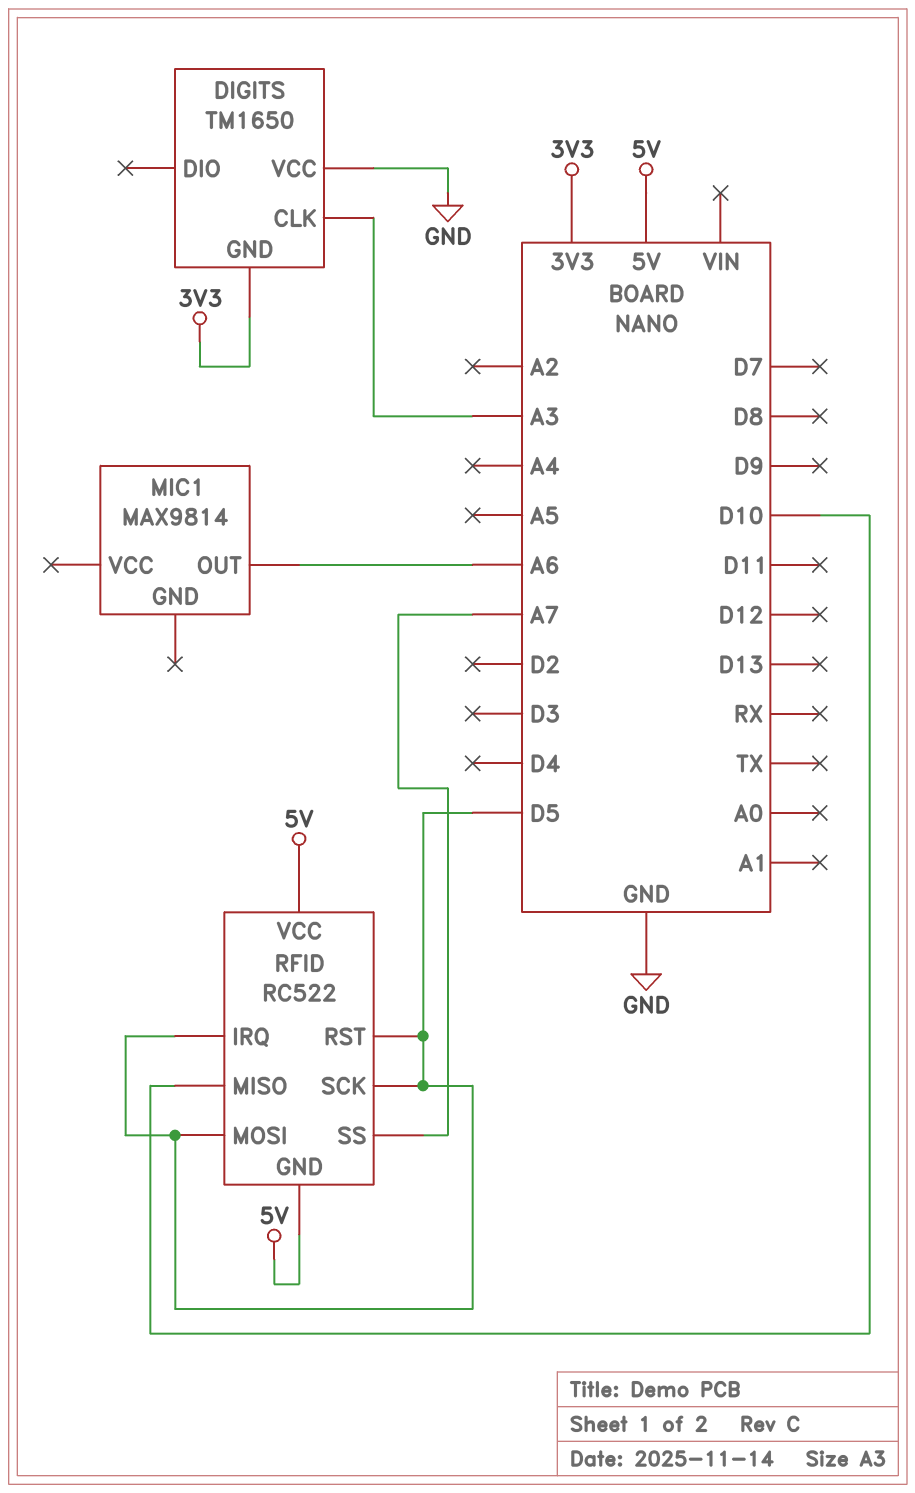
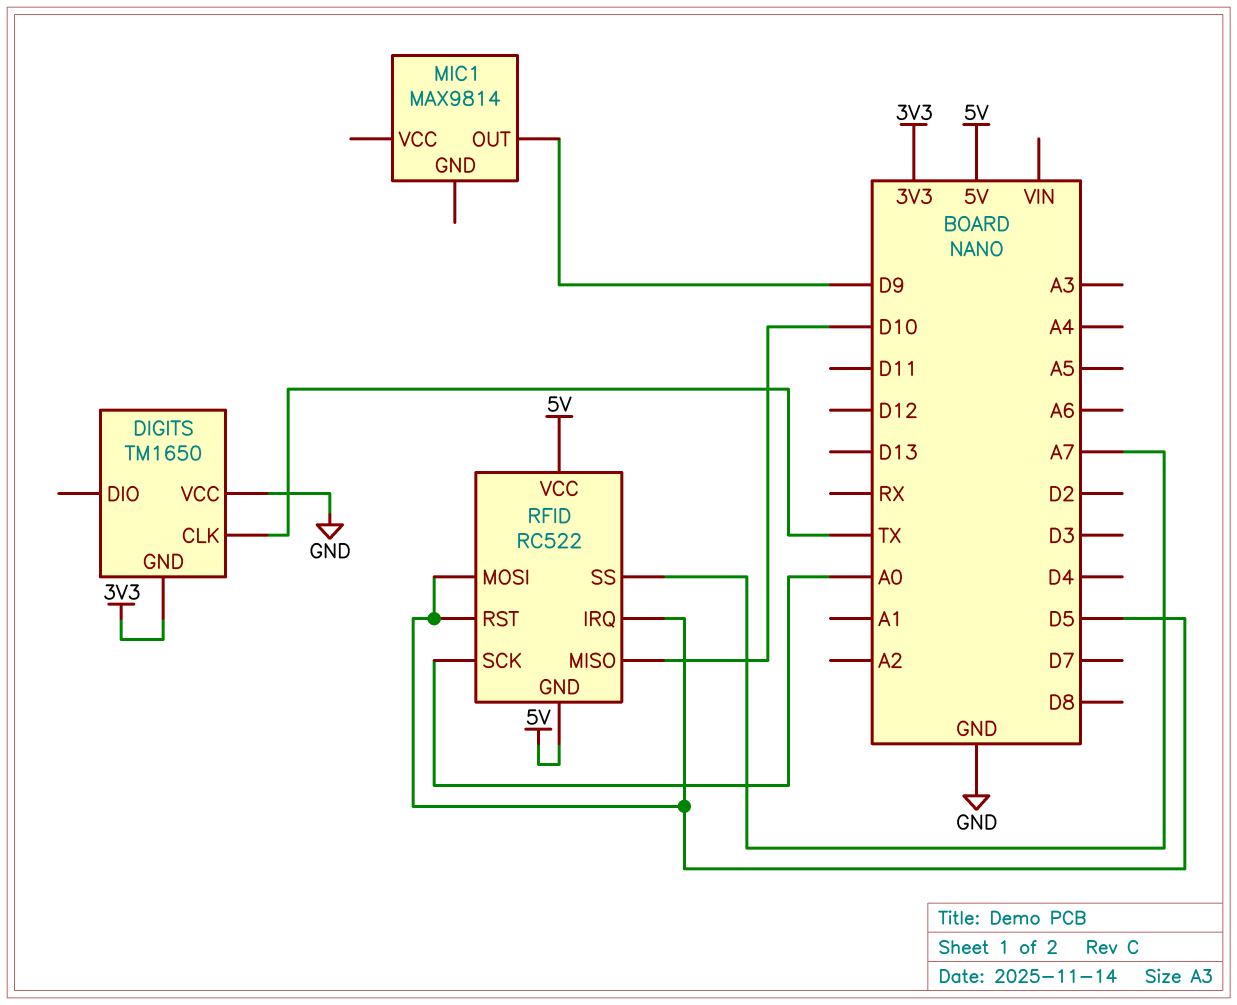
DIGITS pin CLK: A3 -> TX
MIC1 pin OUT: A6 -> D9
RFID pin SCK: D5 -> A0

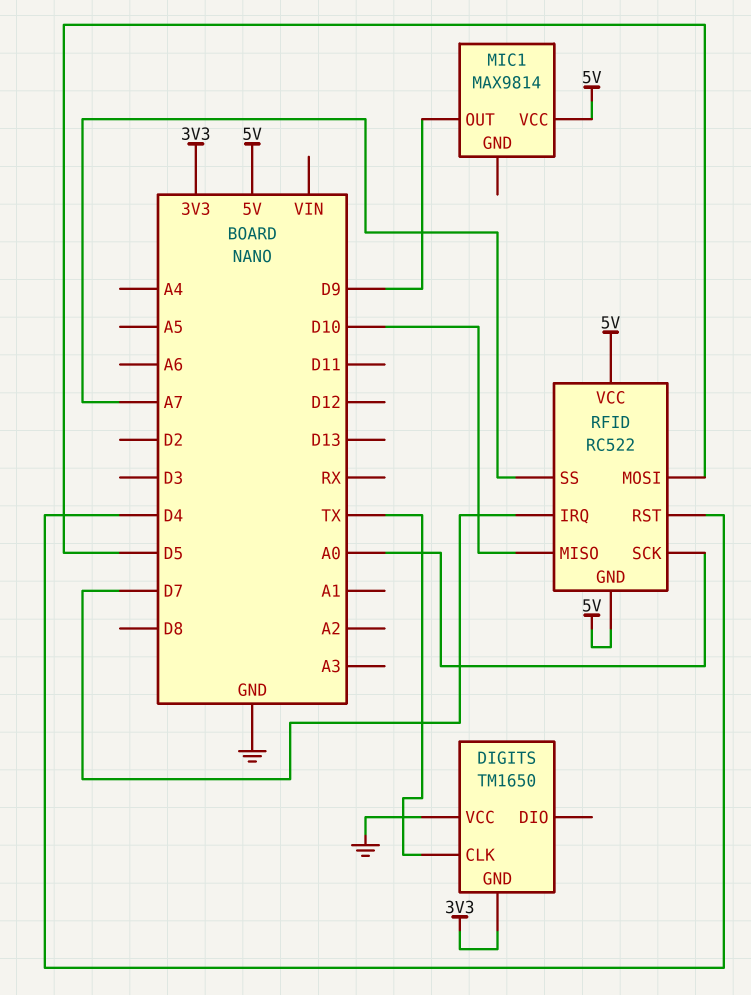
MIC1 pin VCC: none -> 5V
RFID pin IRQ: D5 -> D7
RFID pin RST: D5 -> D4

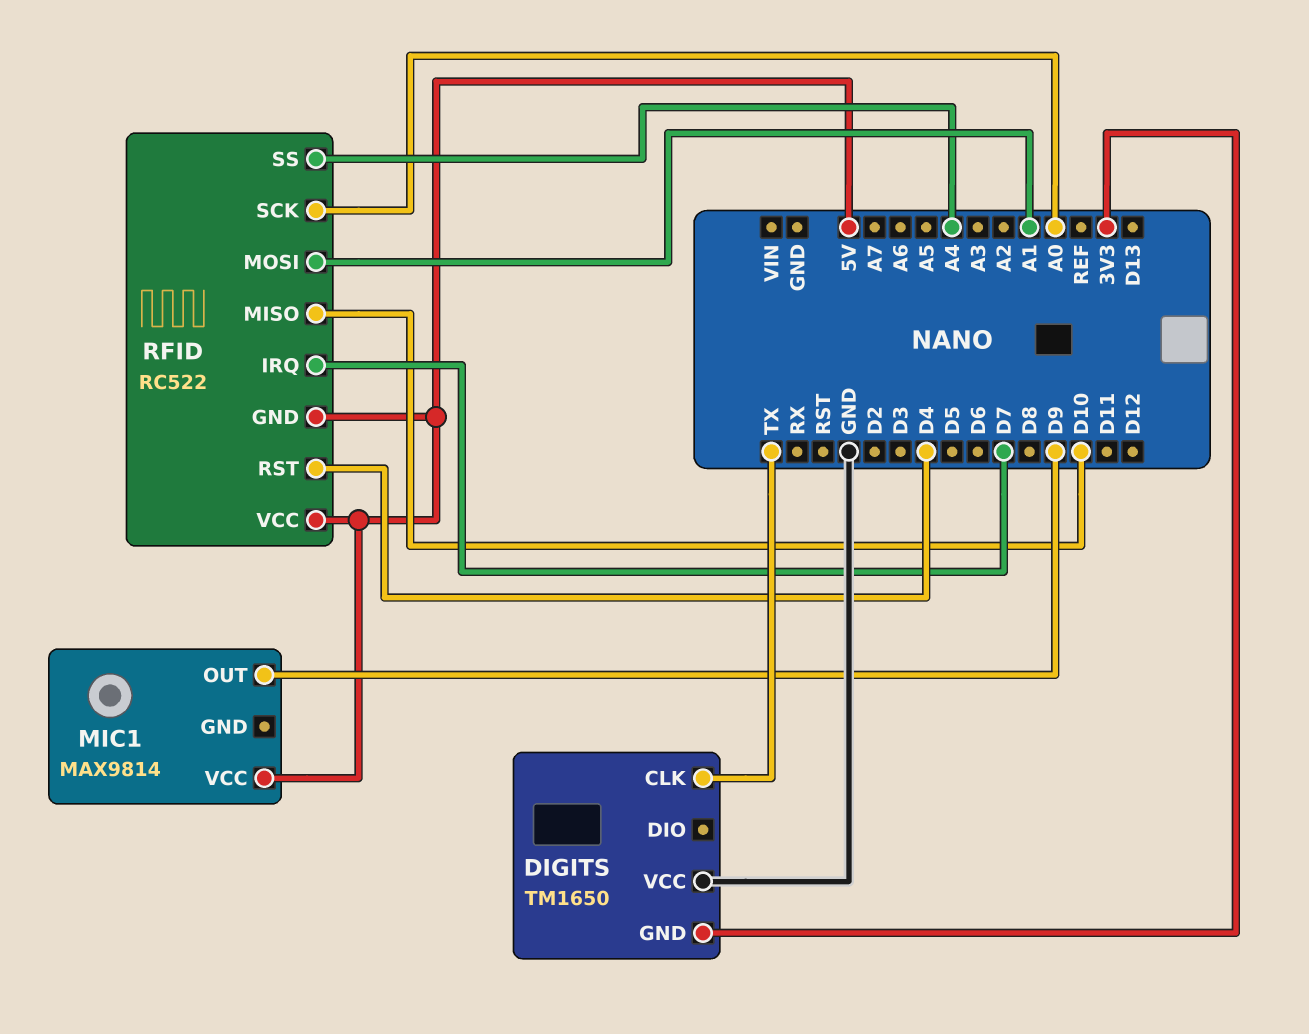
RFID pin MOSI: D5 -> A1
RFID pin SS: A7 -> A4

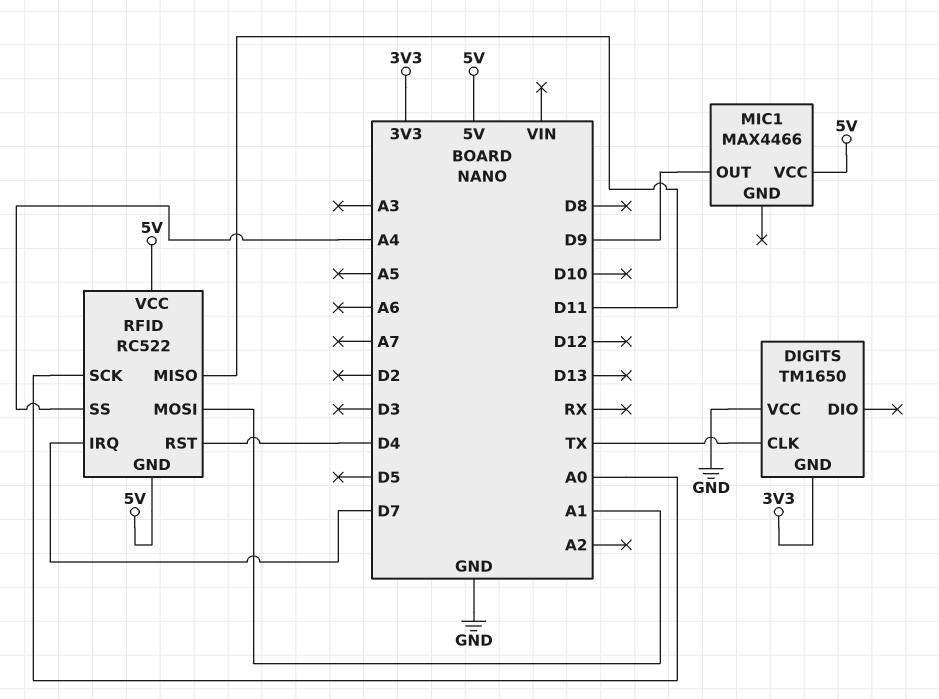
MIC1: MAX9814 -> MAX4466
RFID pin MISO: D10 -> D11

